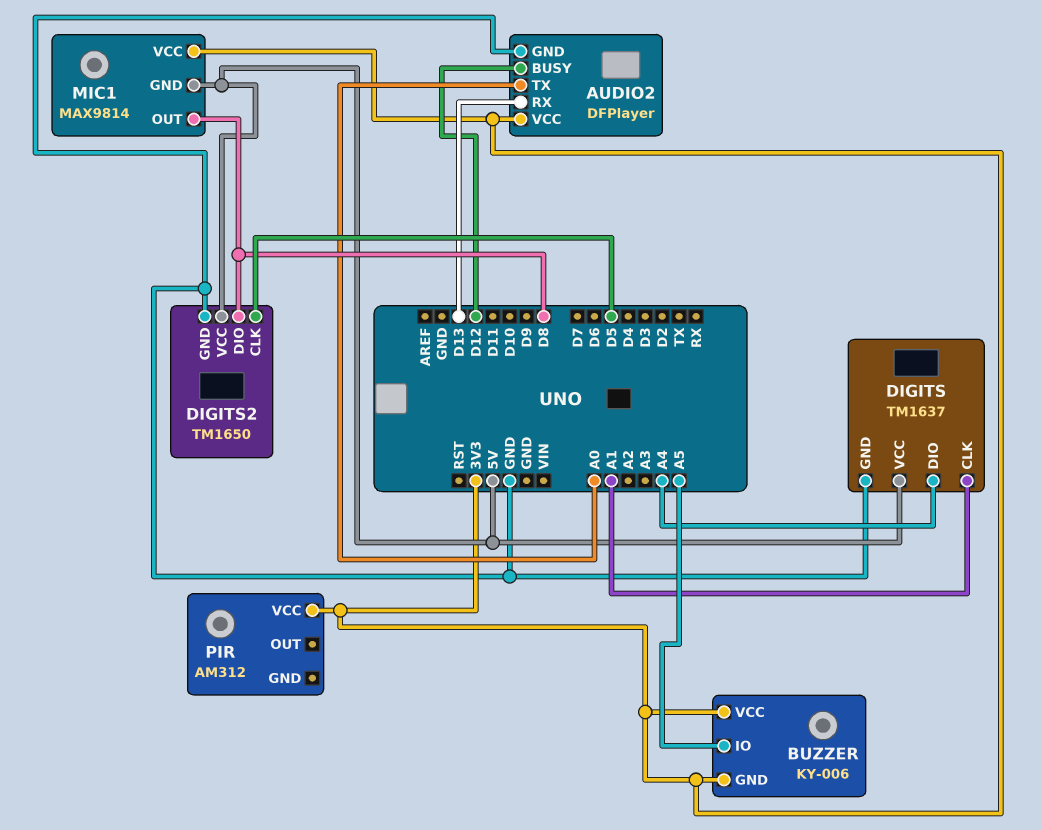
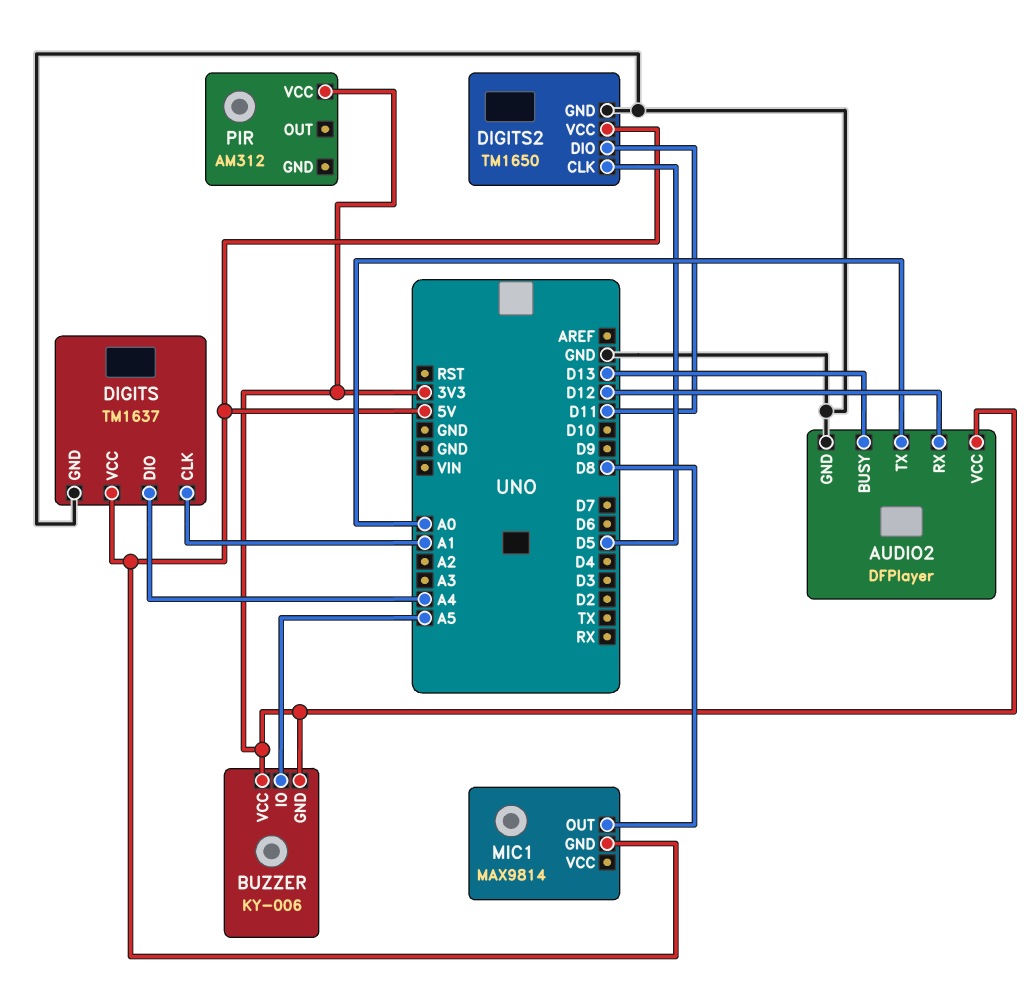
AUDIO2 pin BUSY: D12 -> D13
AUDIO2 pin RX: D13 -> D12
DIGITS2 pin DIO: D8 -> D11
MIC1 pin VCC: 3V3 -> none

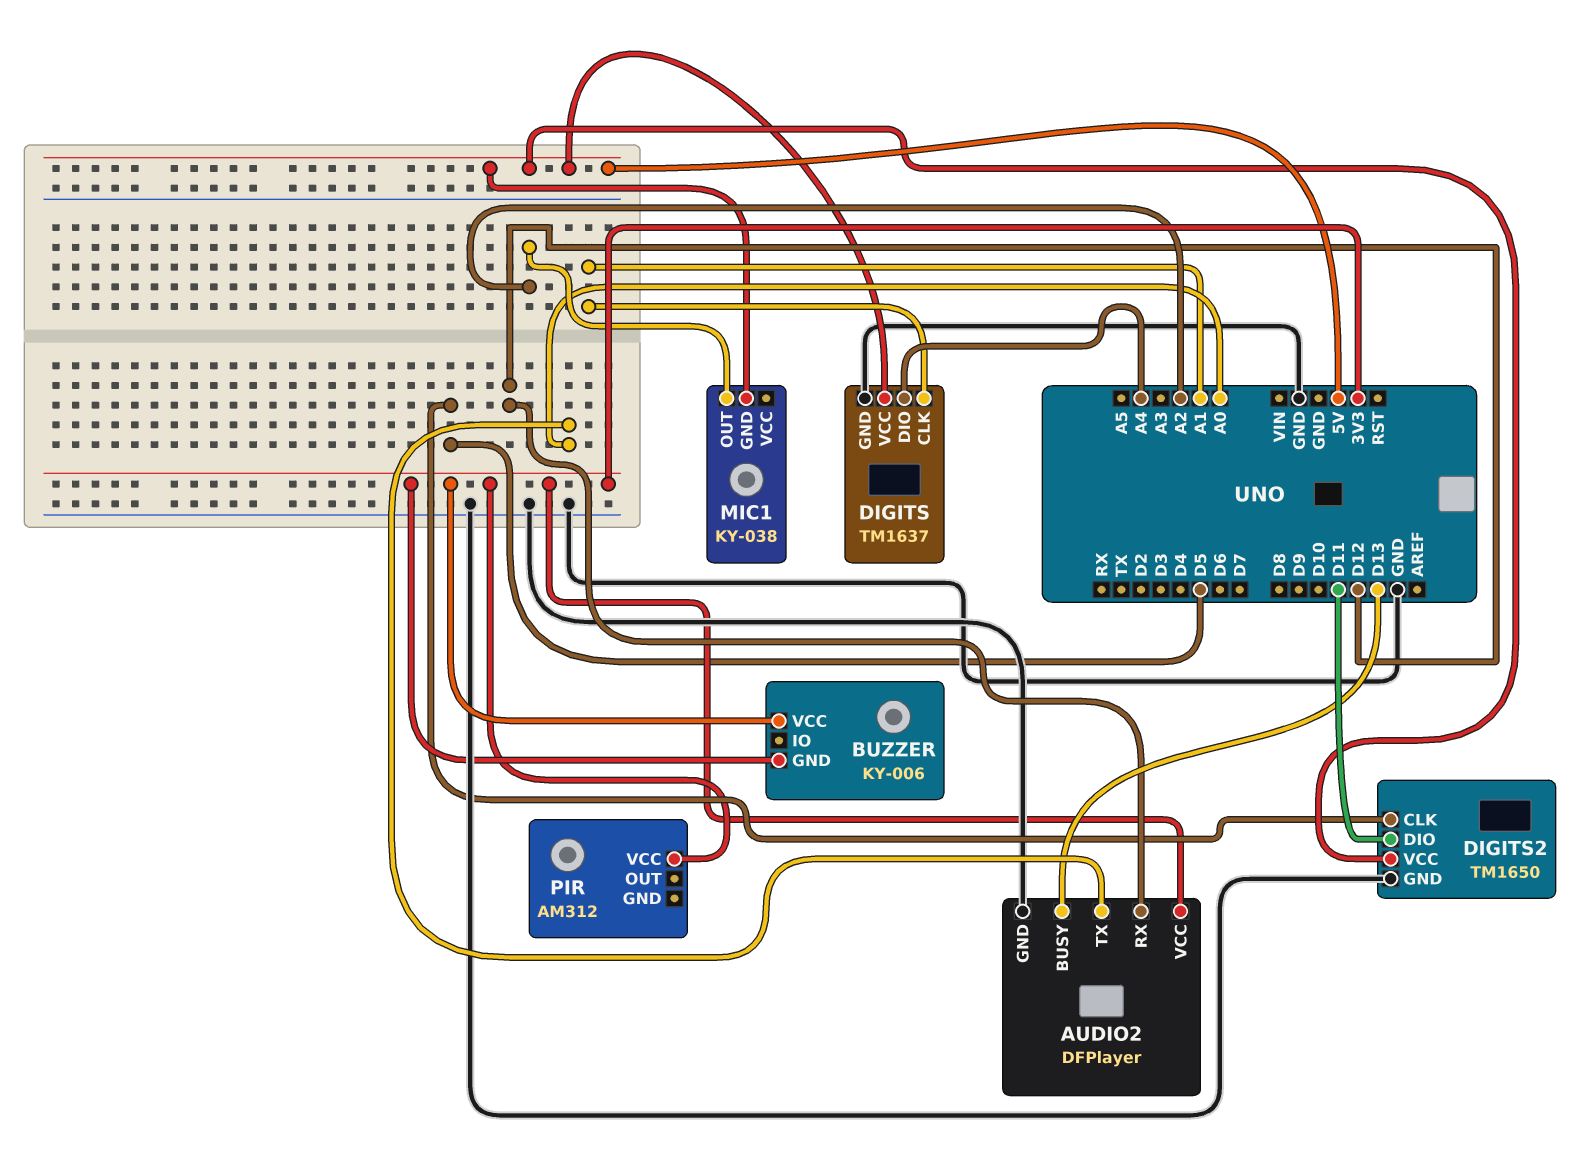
BUZZER pin IO: A5 -> none
MIC1: MAX9814 -> KY-038
MIC1 pin OUT: D8 -> A2

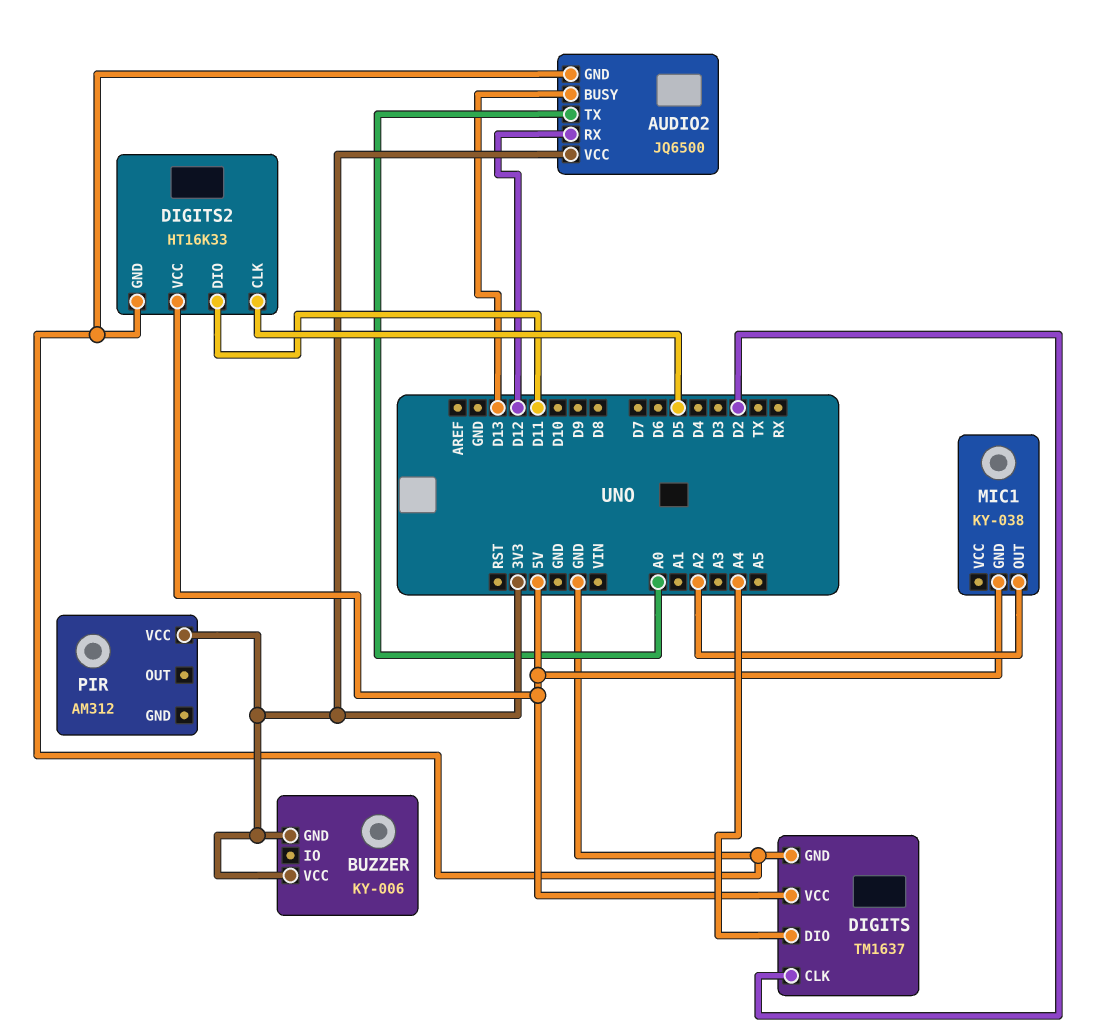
AUDIO2: DFPlayer -> JQ6500
DIGITS pin CLK: A1 -> D2
DIGITS2: TM1650 -> HT16K33

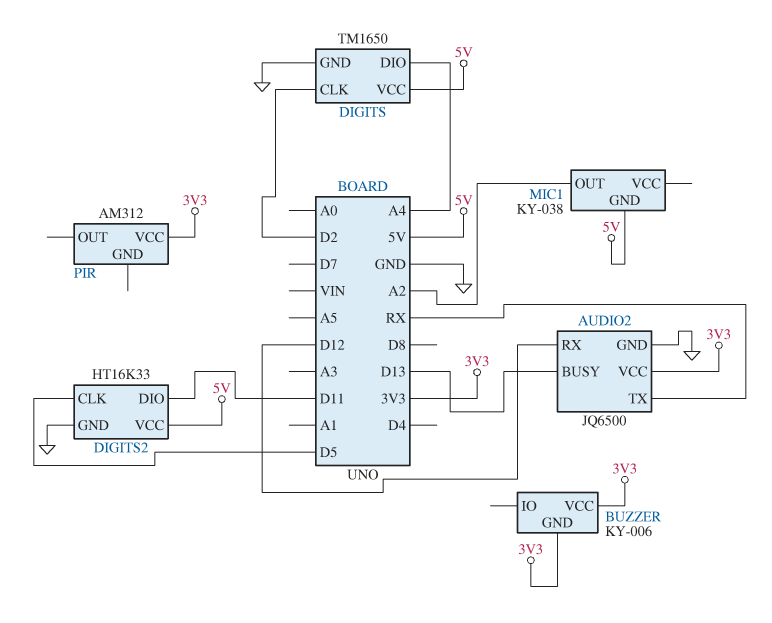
AUDIO2 pin TX: A0 -> RX
DIGITS: TM1637 -> TM1650

